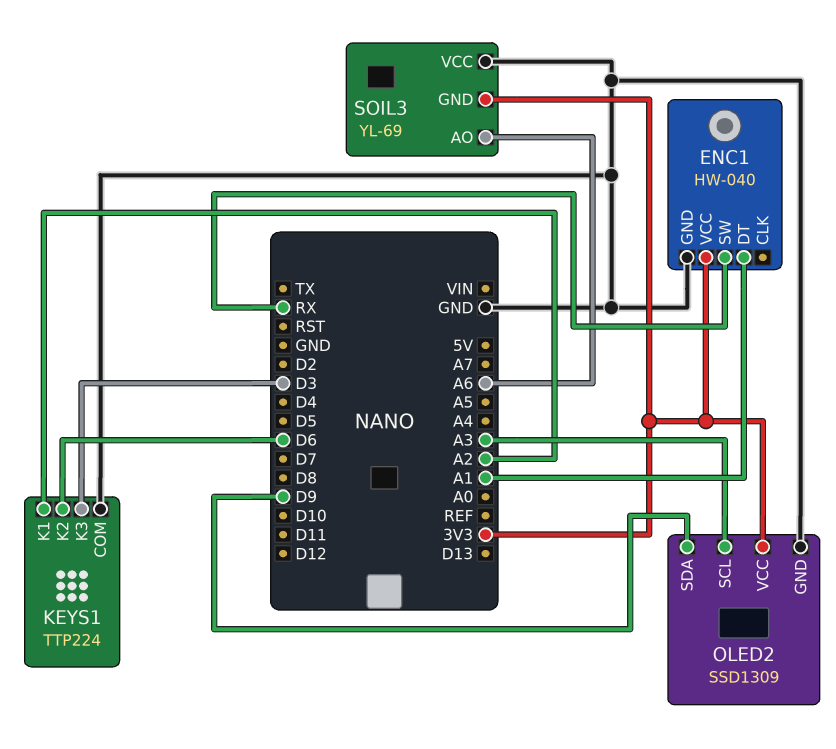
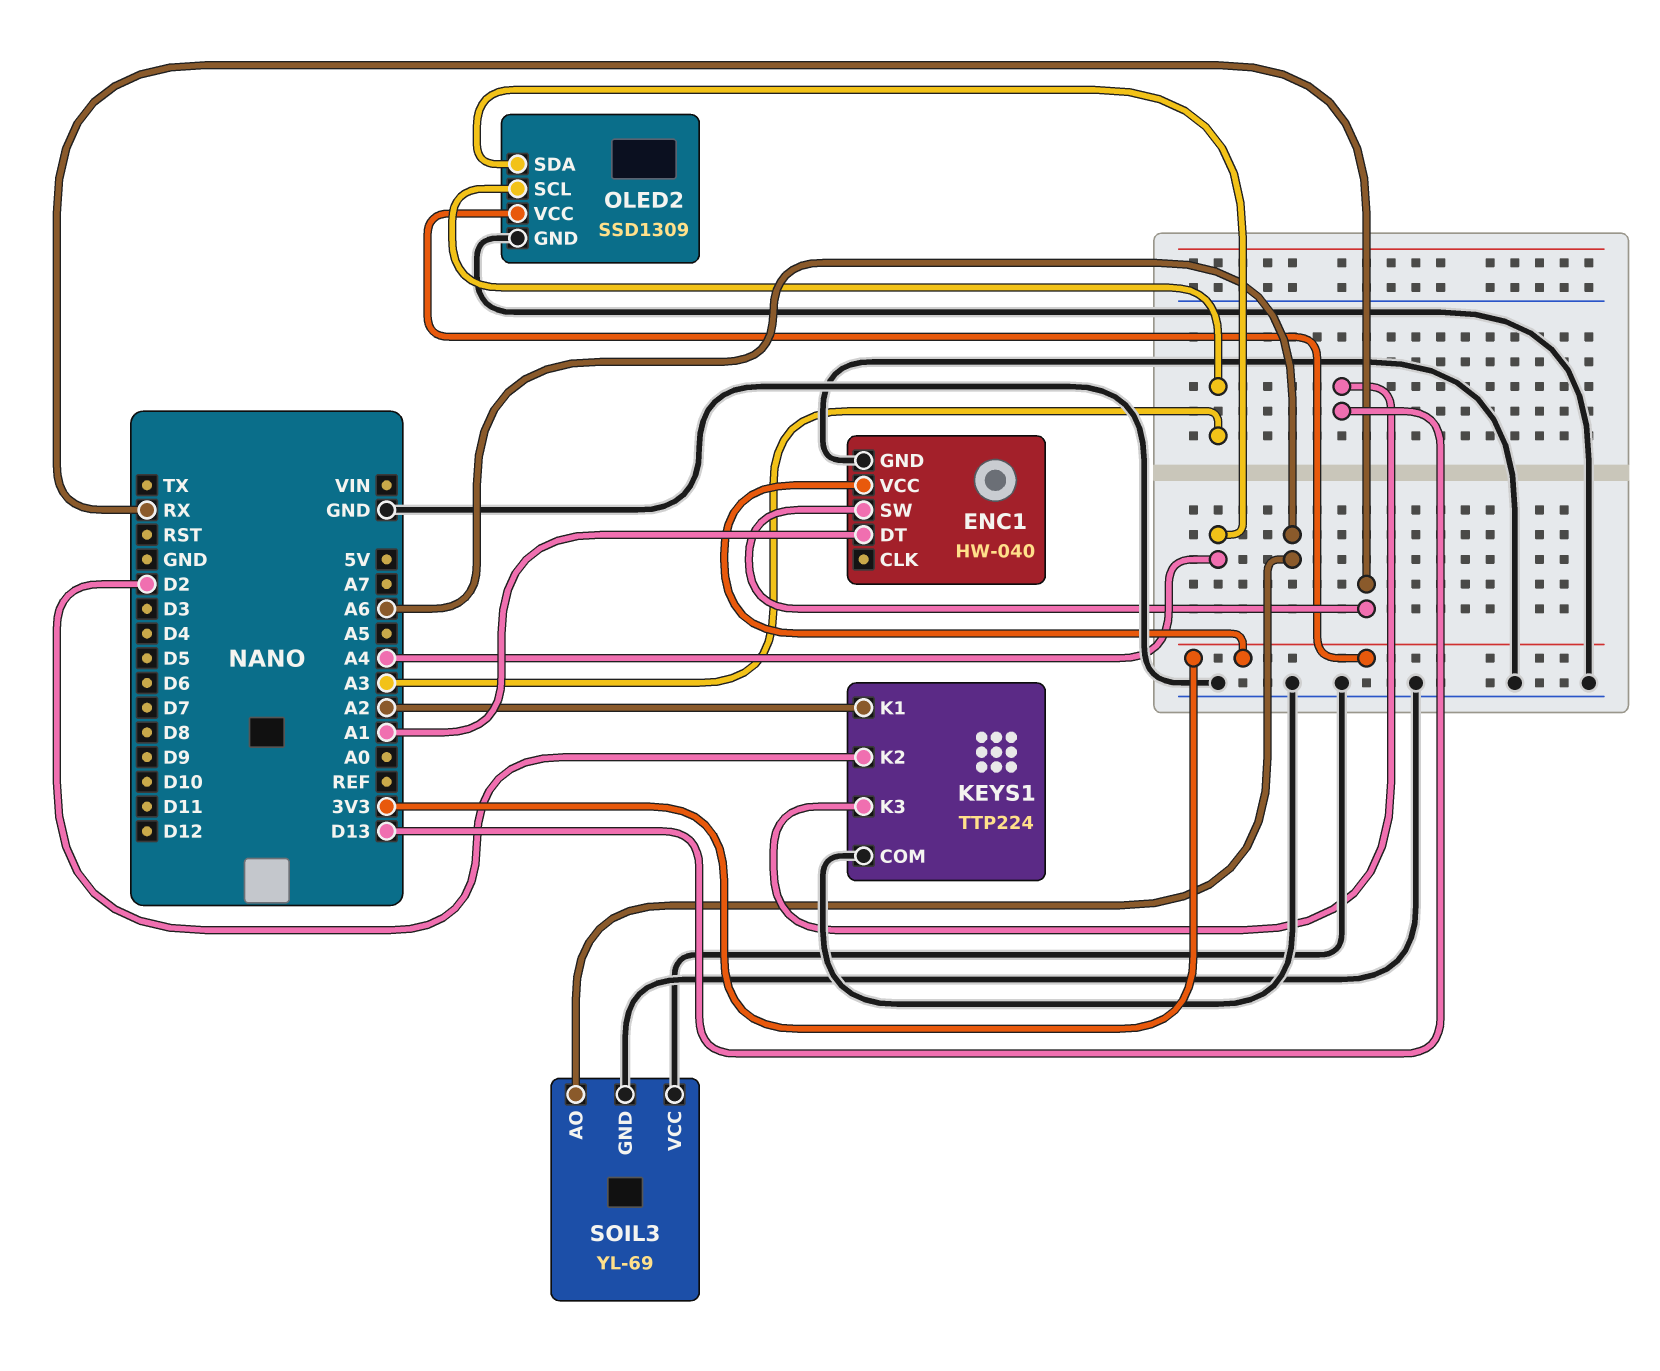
KEYS1 pin K2: D6 -> D2
KEYS1 pin K3: D3 -> D13
OLED2 pin SDA: D9 -> A4
SOIL3 pin GND: 3V3 -> GND

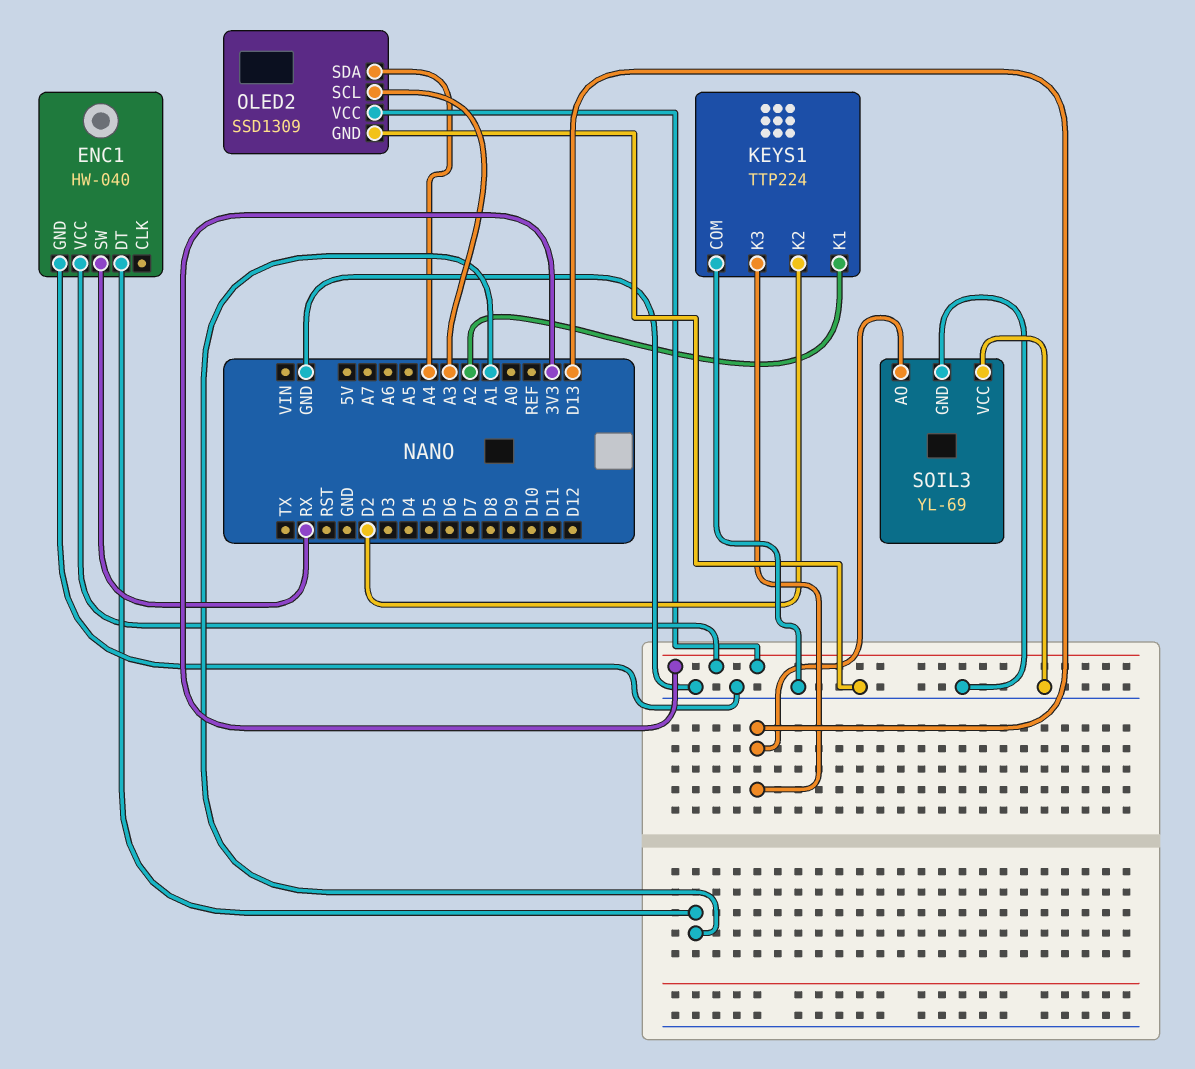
SOIL3 pin AO: A6 -> D13

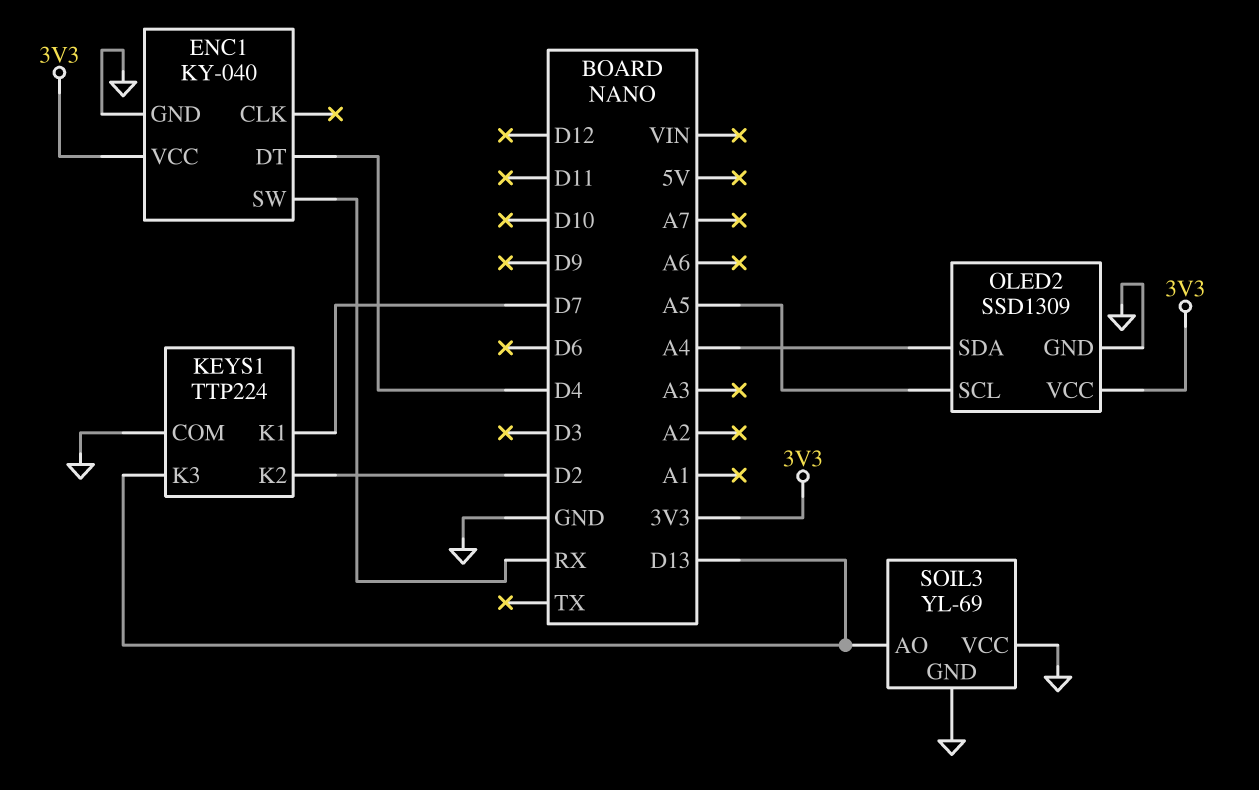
ENC1: HW-040 -> KY-040
ENC1 pin DT: A1 -> D4
KEYS1 pin K1: A2 -> D7
OLED2 pin SCL: A3 -> A5

